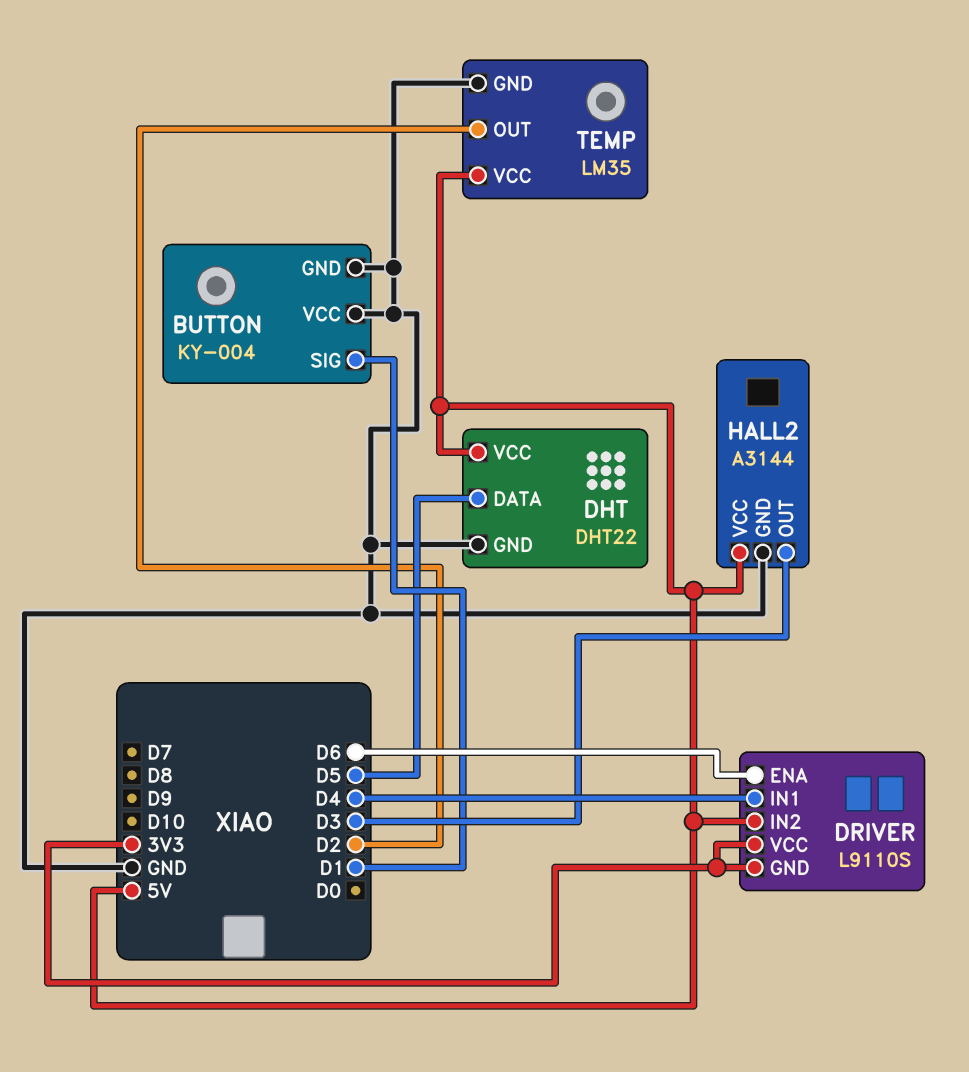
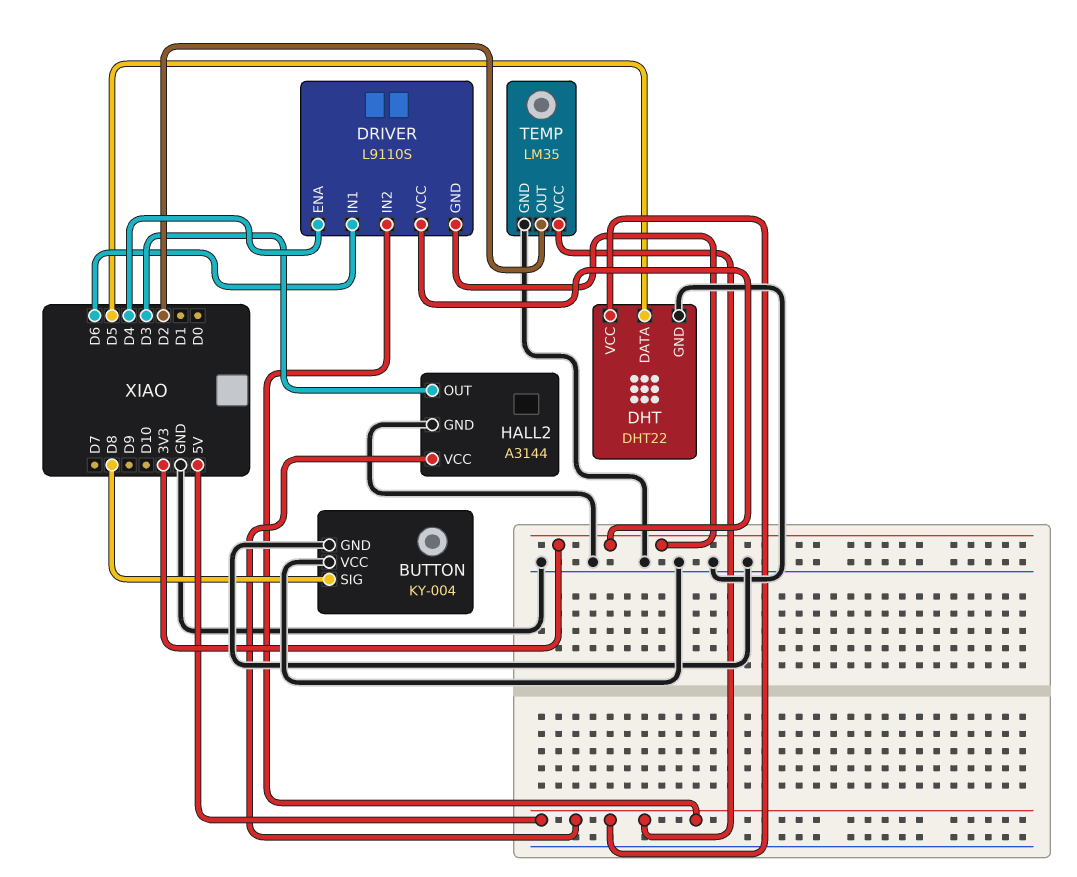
BUTTON pin SIG: D1 -> D8
DRIVER pin ENA: D6 -> D4
DRIVER pin IN1: D4 -> D6

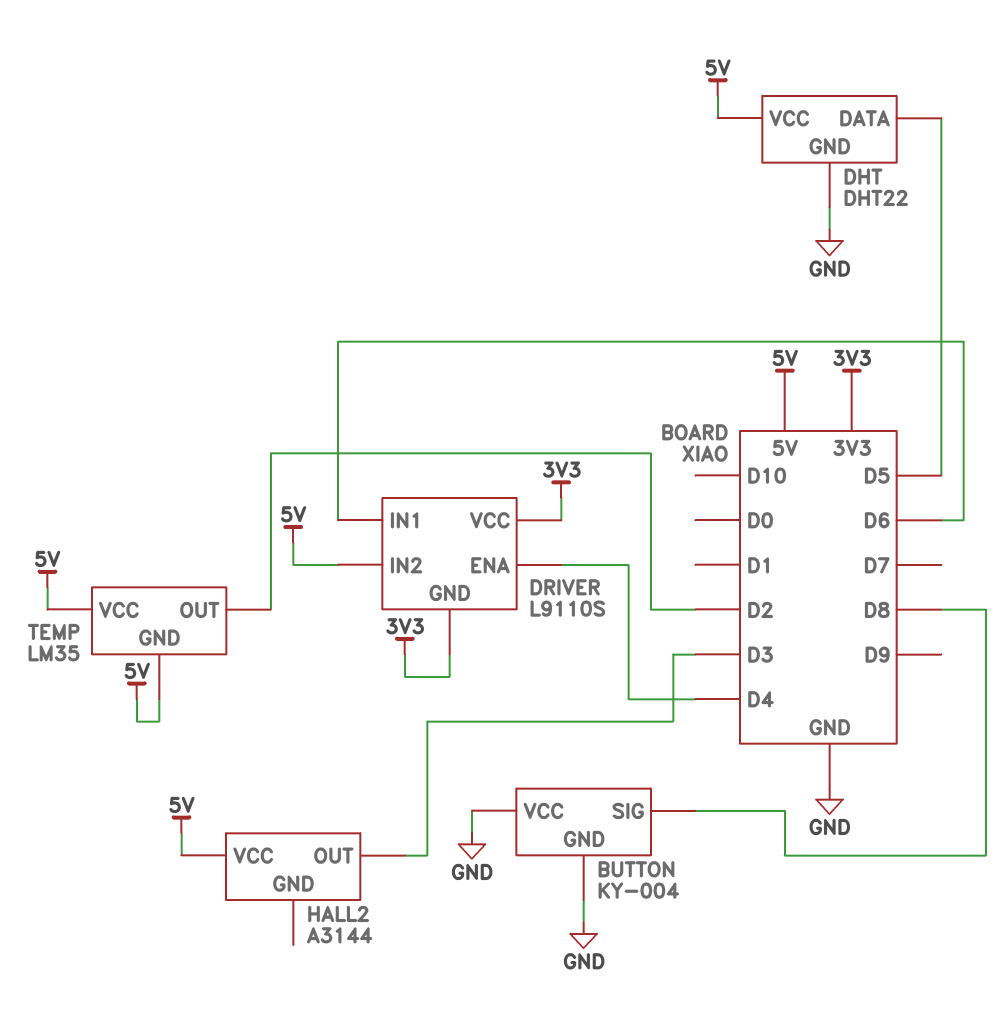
HALL2 pin GND: GND -> none
TEMP pin GND: GND -> 5V

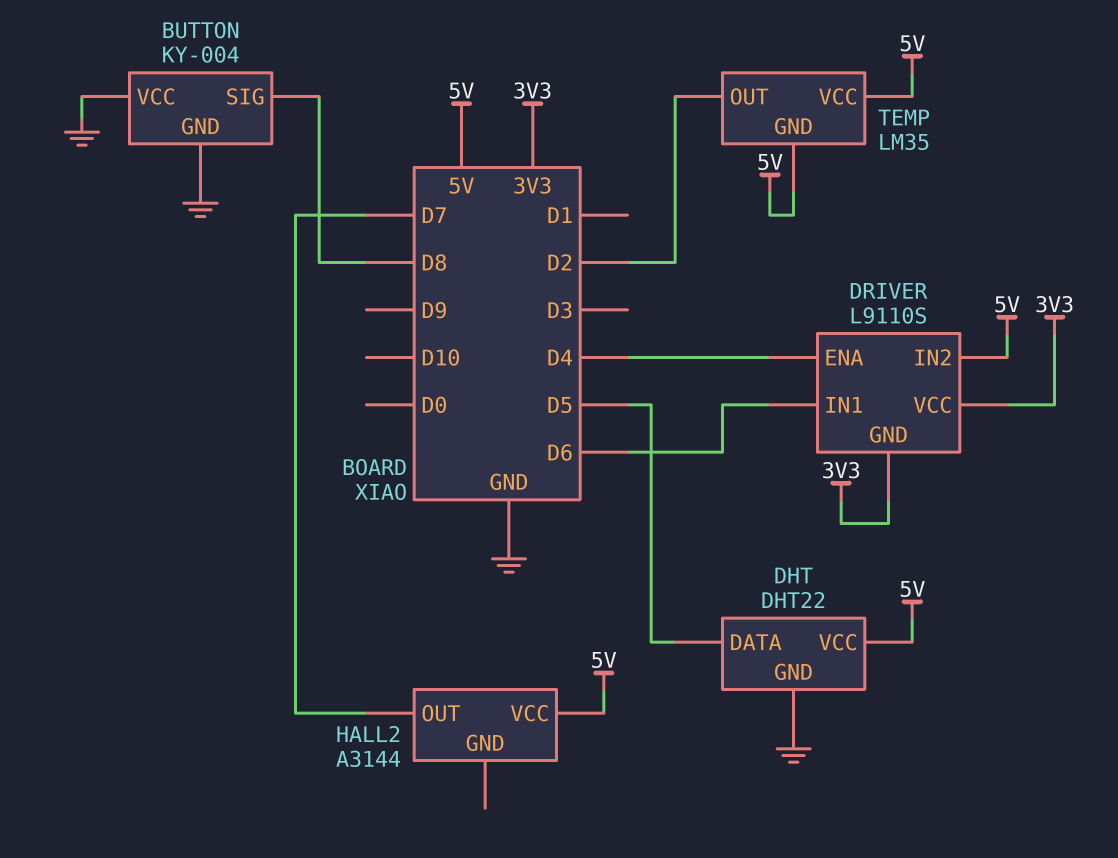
HALL2 pin OUT: D3 -> D7

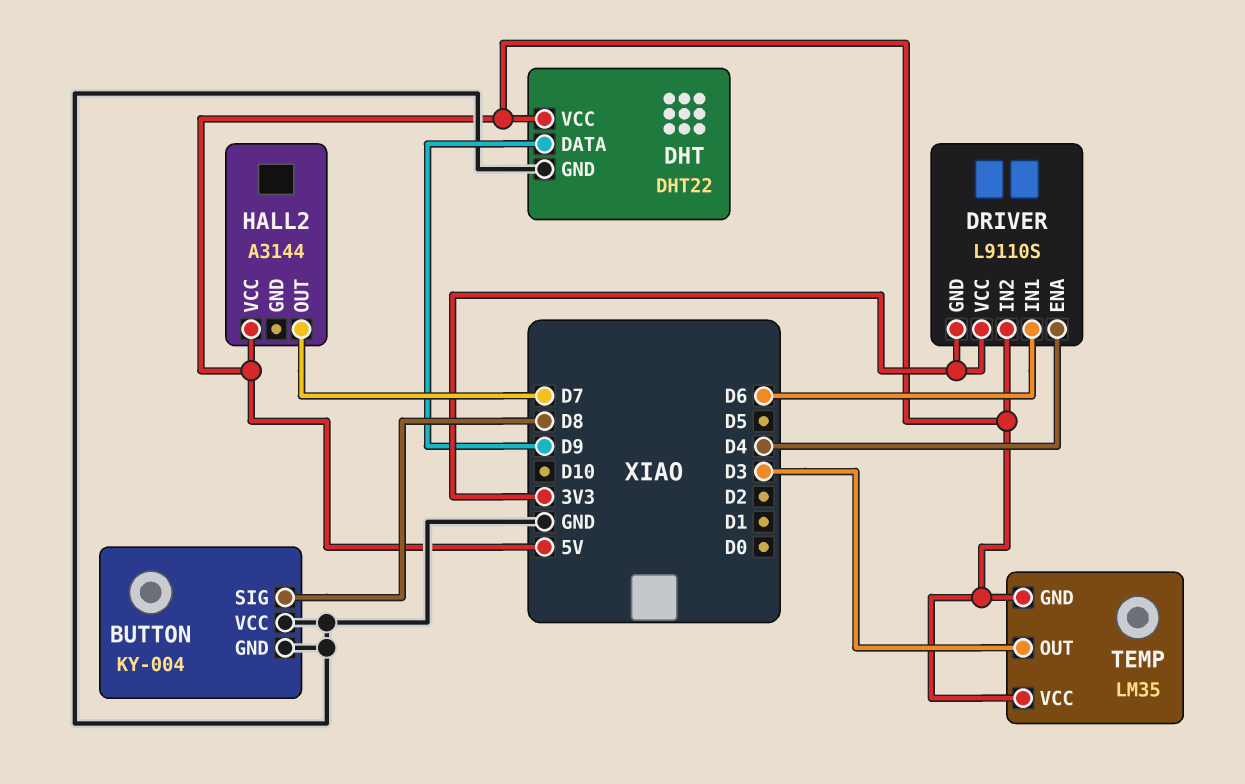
DHT pin DATA: D5 -> D9
TEMP pin OUT: D2 -> D3

